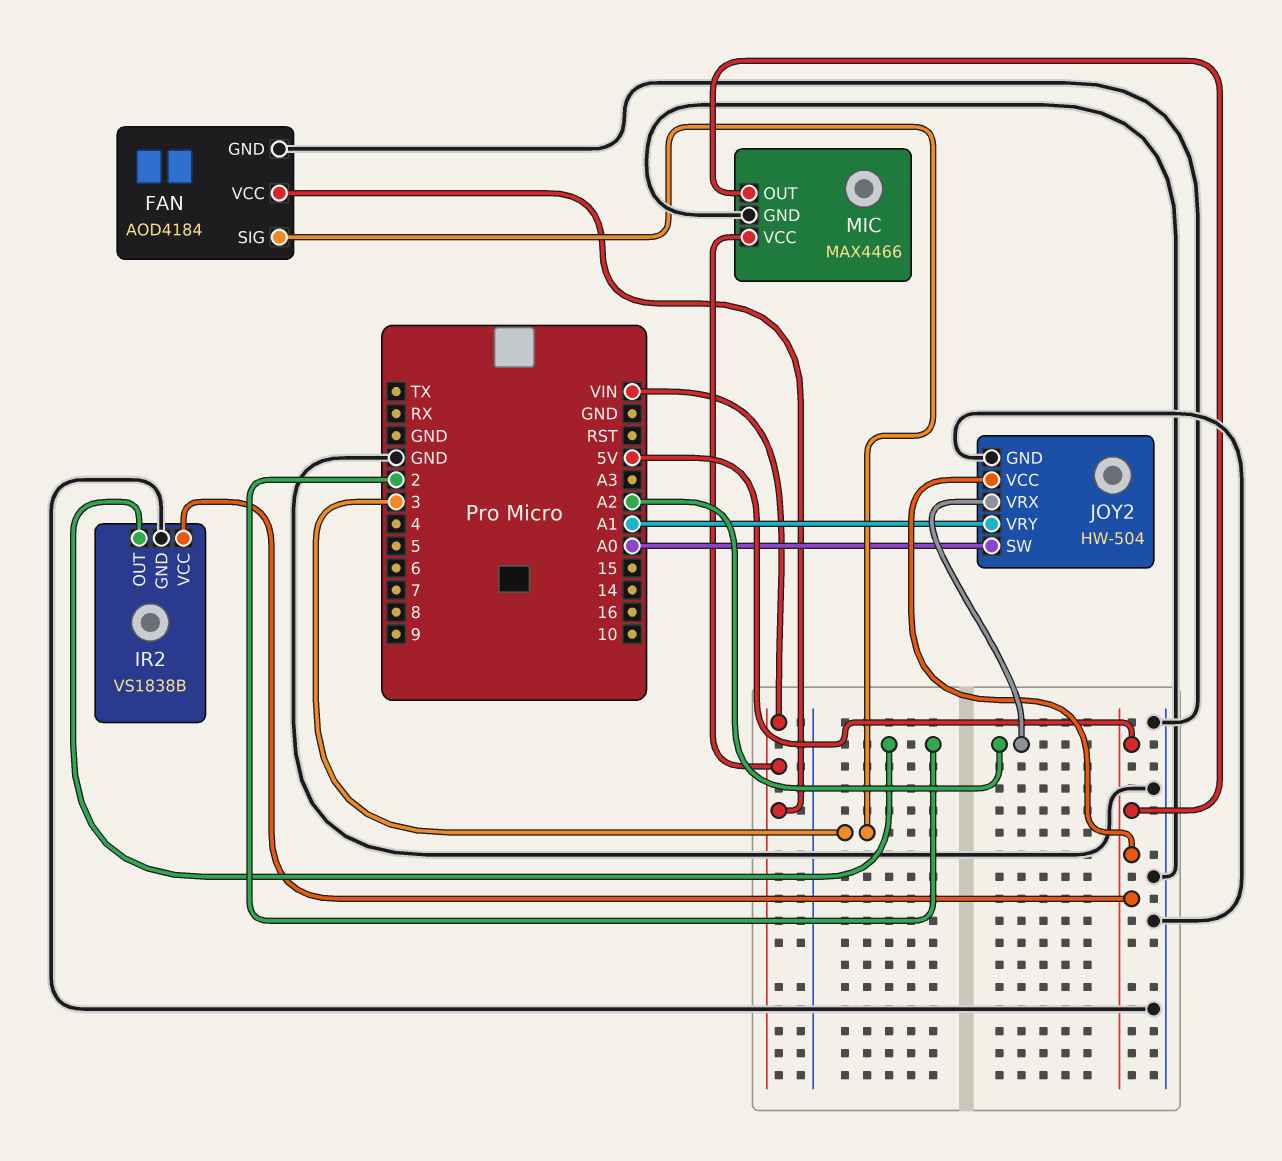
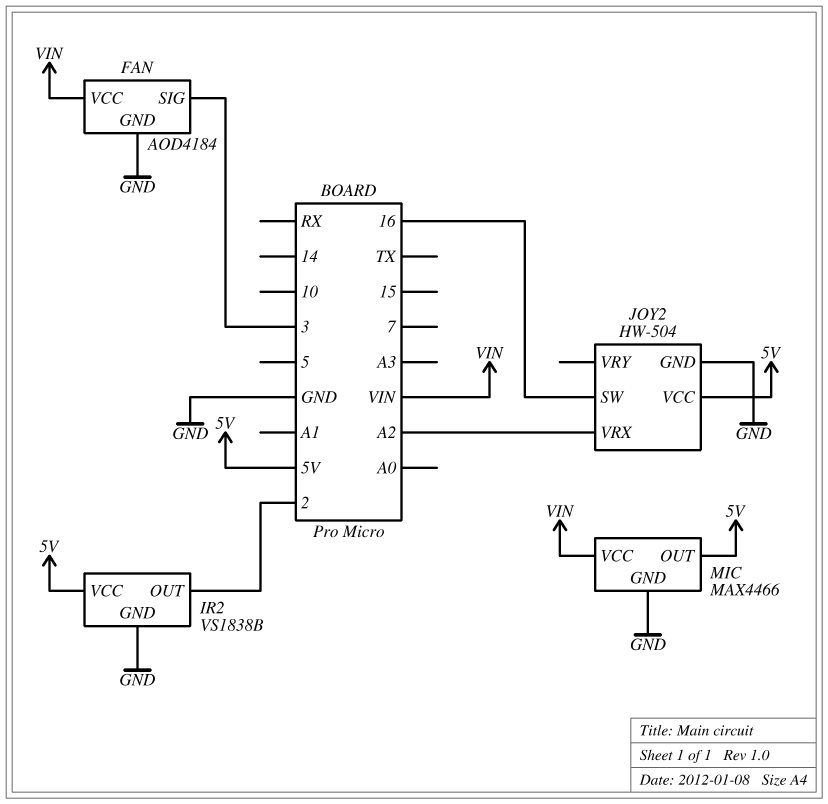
JOY2 pin SW: A0 -> 16
JOY2 pin VRY: A1 -> none

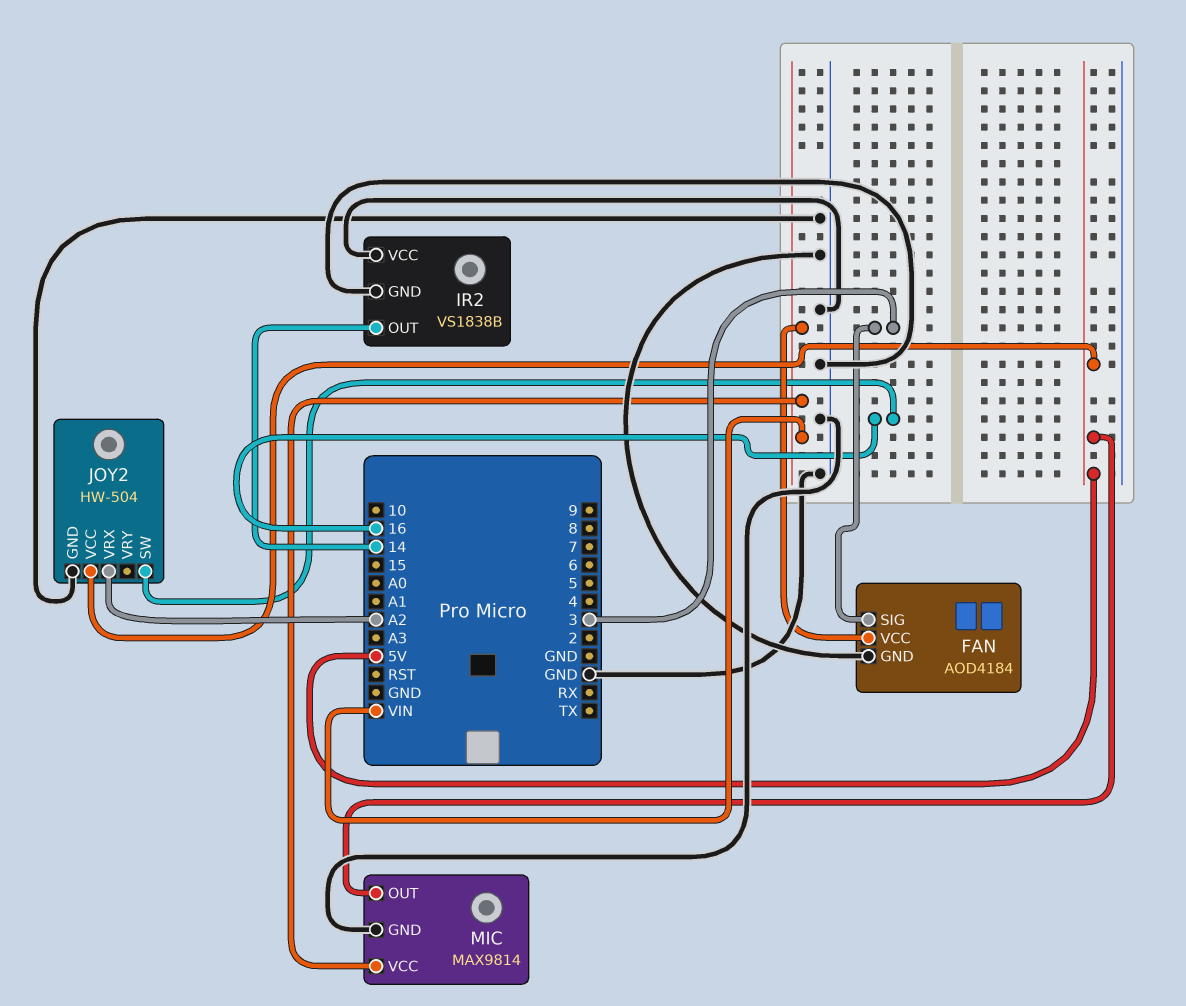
IR2 pin OUT: 2 -> 14
IR2 pin VCC: 5V -> GND
MIC: MAX4466 -> MAX9814

